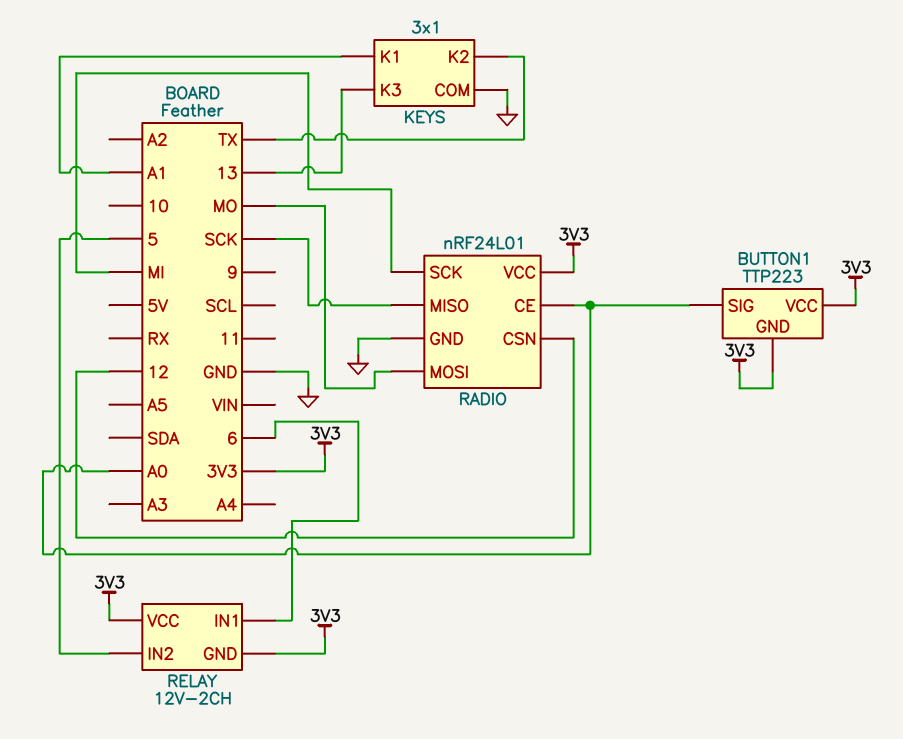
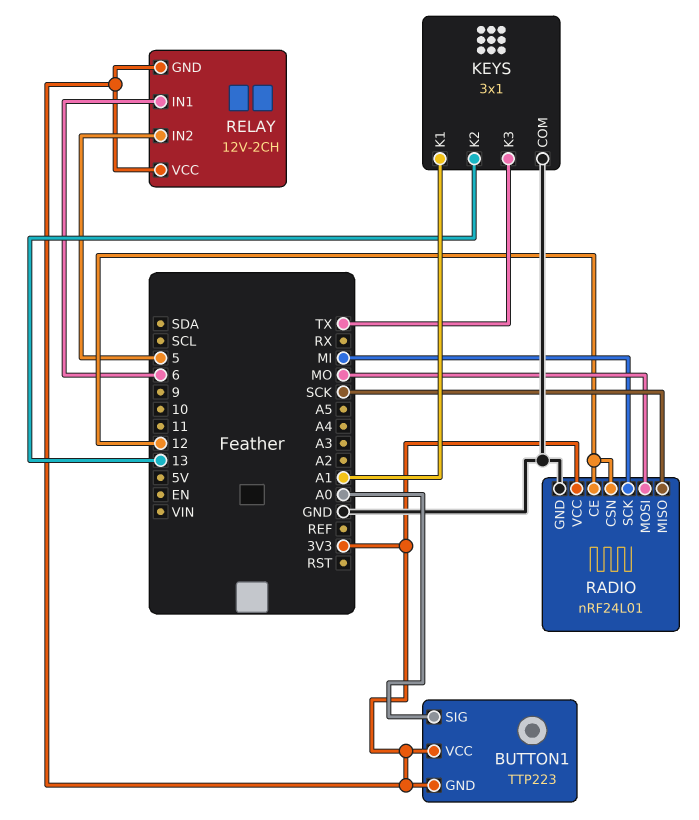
KEYS pin K2: TX -> 13
KEYS pin K3: 13 -> TX
RADIO pin CE: A0 -> 12

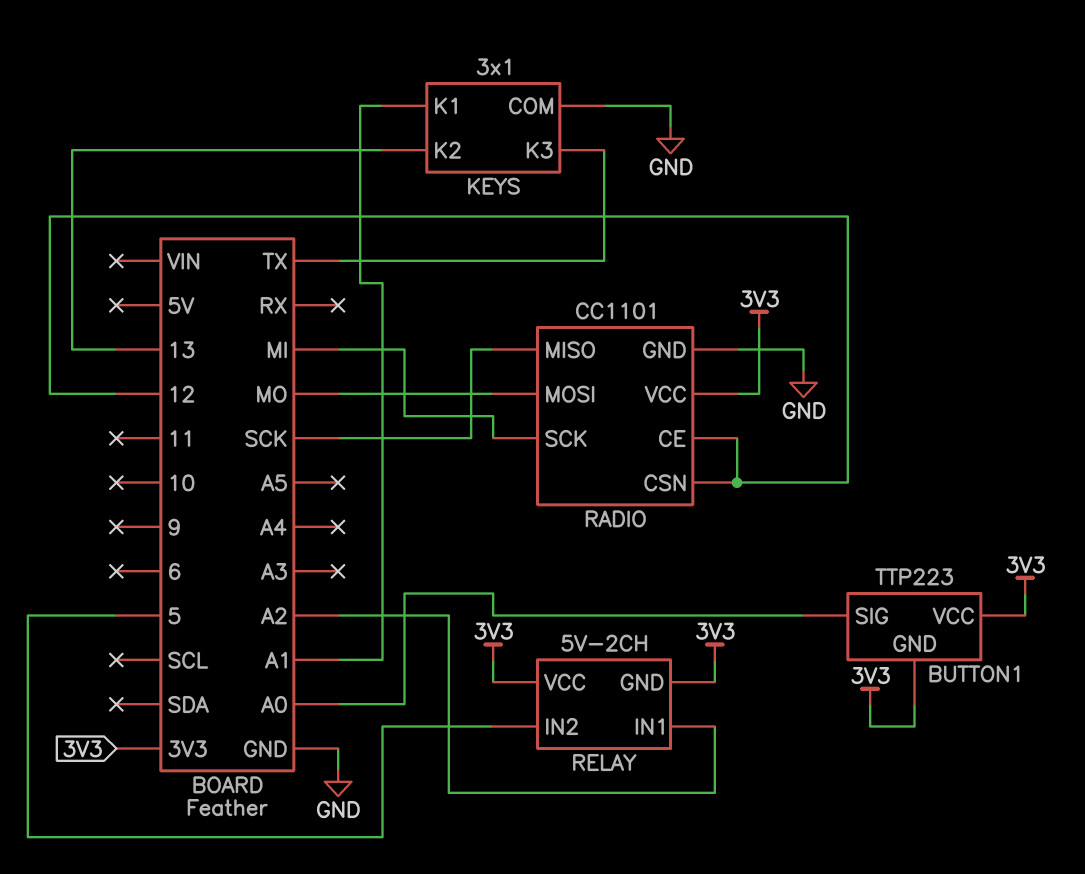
RADIO: nRF24L01 -> CC1101
RELAY: 12V-2CH -> 5V-2CH
RELAY pin IN1: 6 -> A2

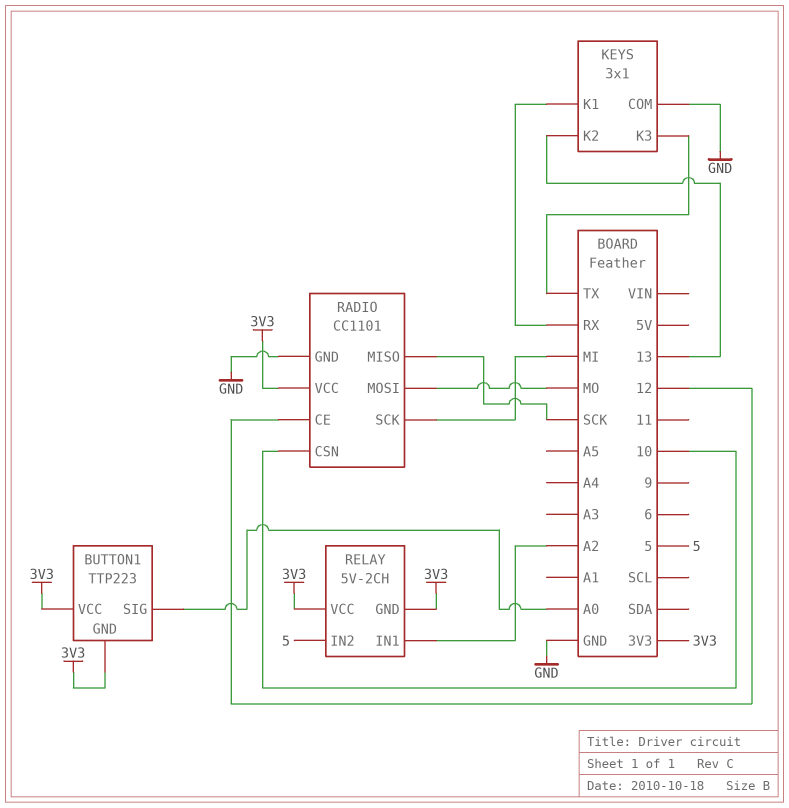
KEYS pin K1: A1 -> RX
RADIO pin CSN: 12 -> 10

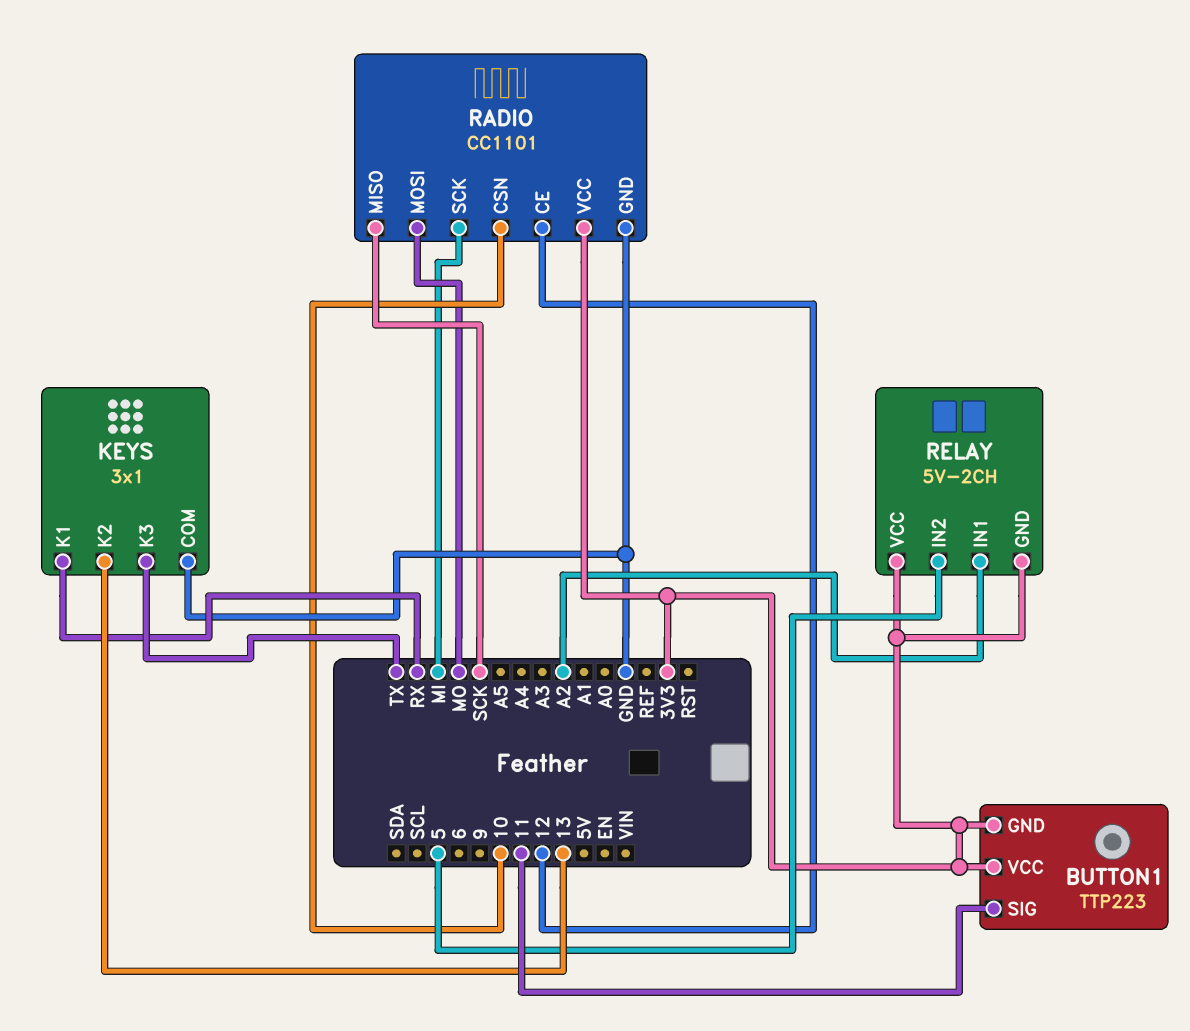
BUTTON1 pin SIG: A0 -> 11

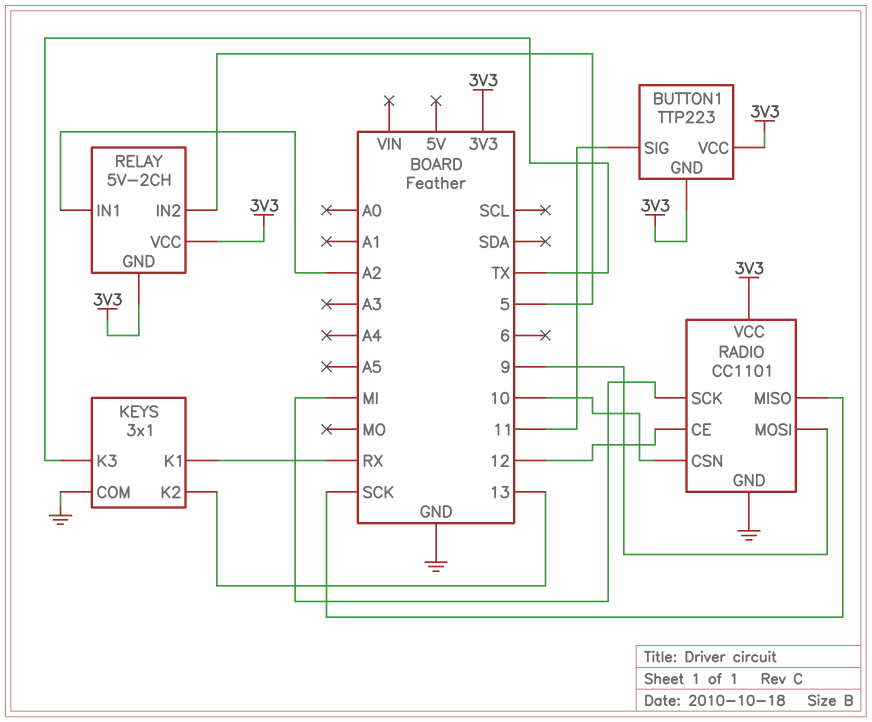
RADIO pin MOSI: MO -> 9

